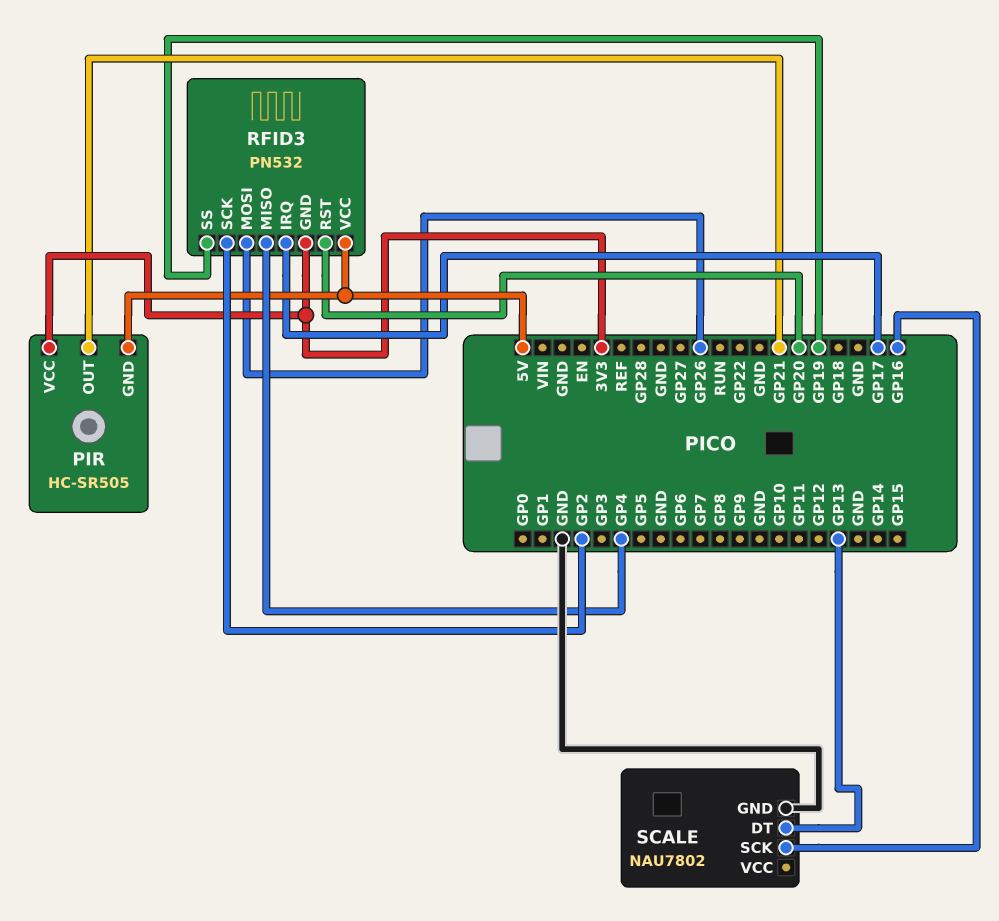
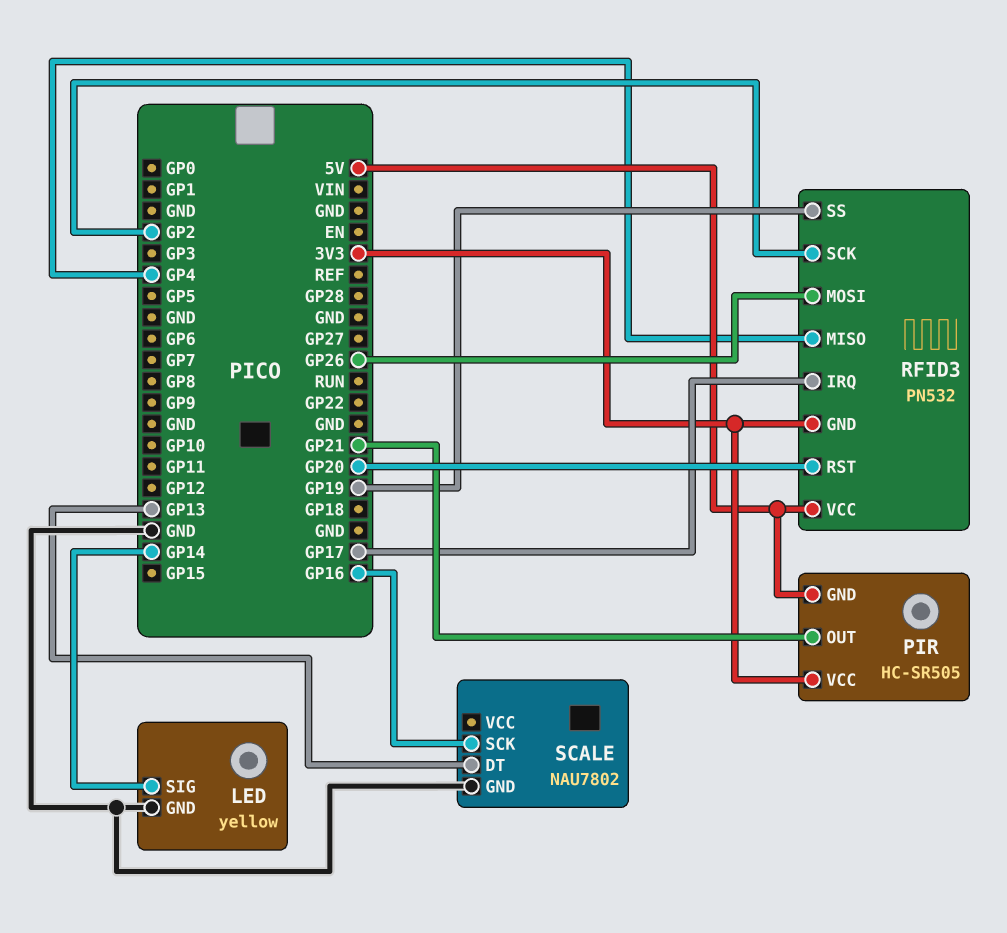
LED: none -> yellow
LED pin GND: none -> GND
LED pin SIG: none -> GP14

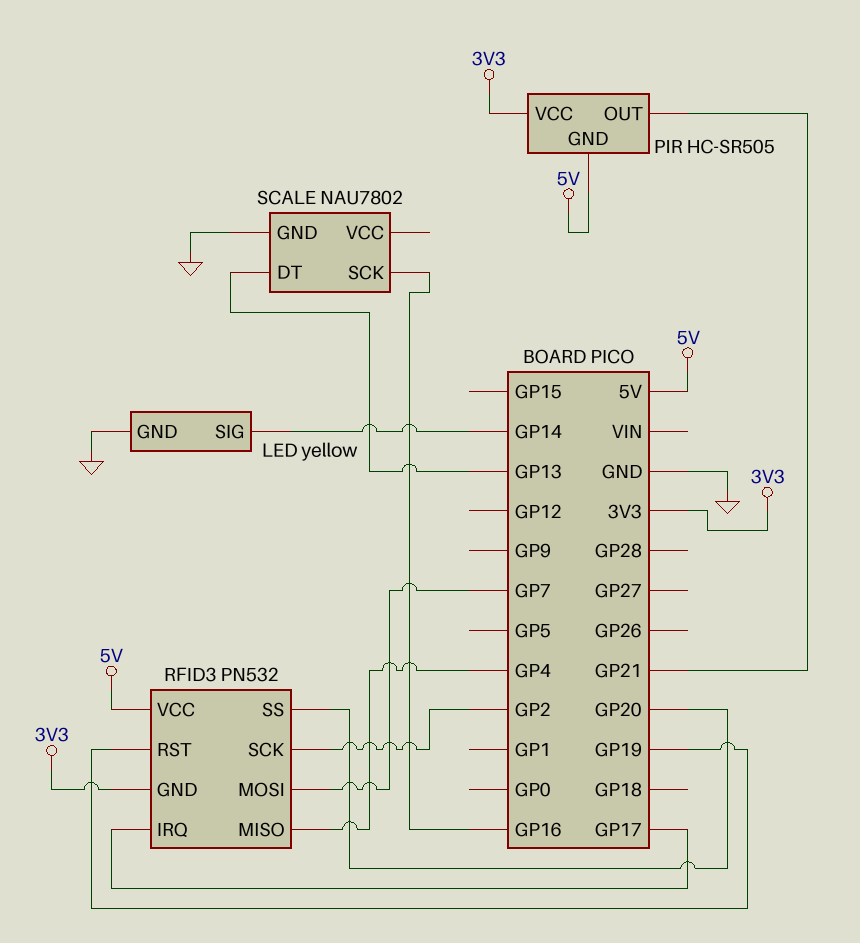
RFID3 pin MOSI: GP26 -> GP7
RFID3 pin RST: GP20 -> GP19
RFID3 pin SS: GP19 -> GP20

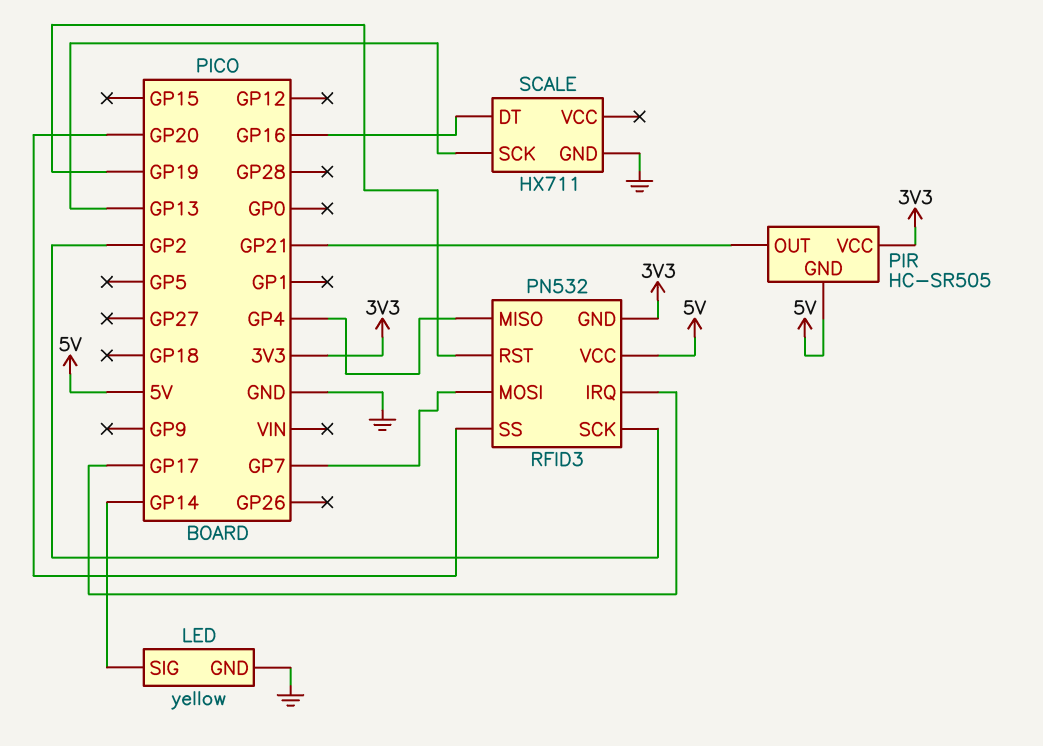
SCALE: NAU7802 -> HX711
SCALE pin DT: GP13 -> GP16
SCALE pin SCK: GP16 -> GP13

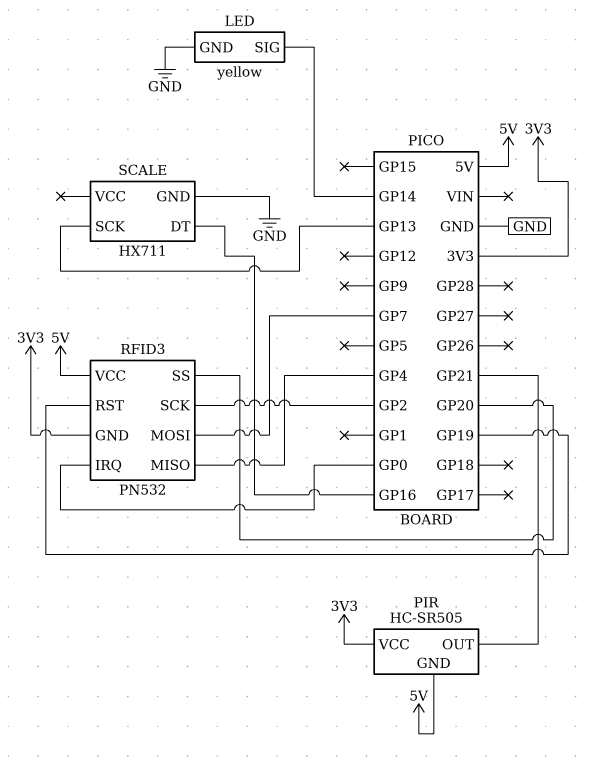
RFID3 pin IRQ: GP17 -> GP0

